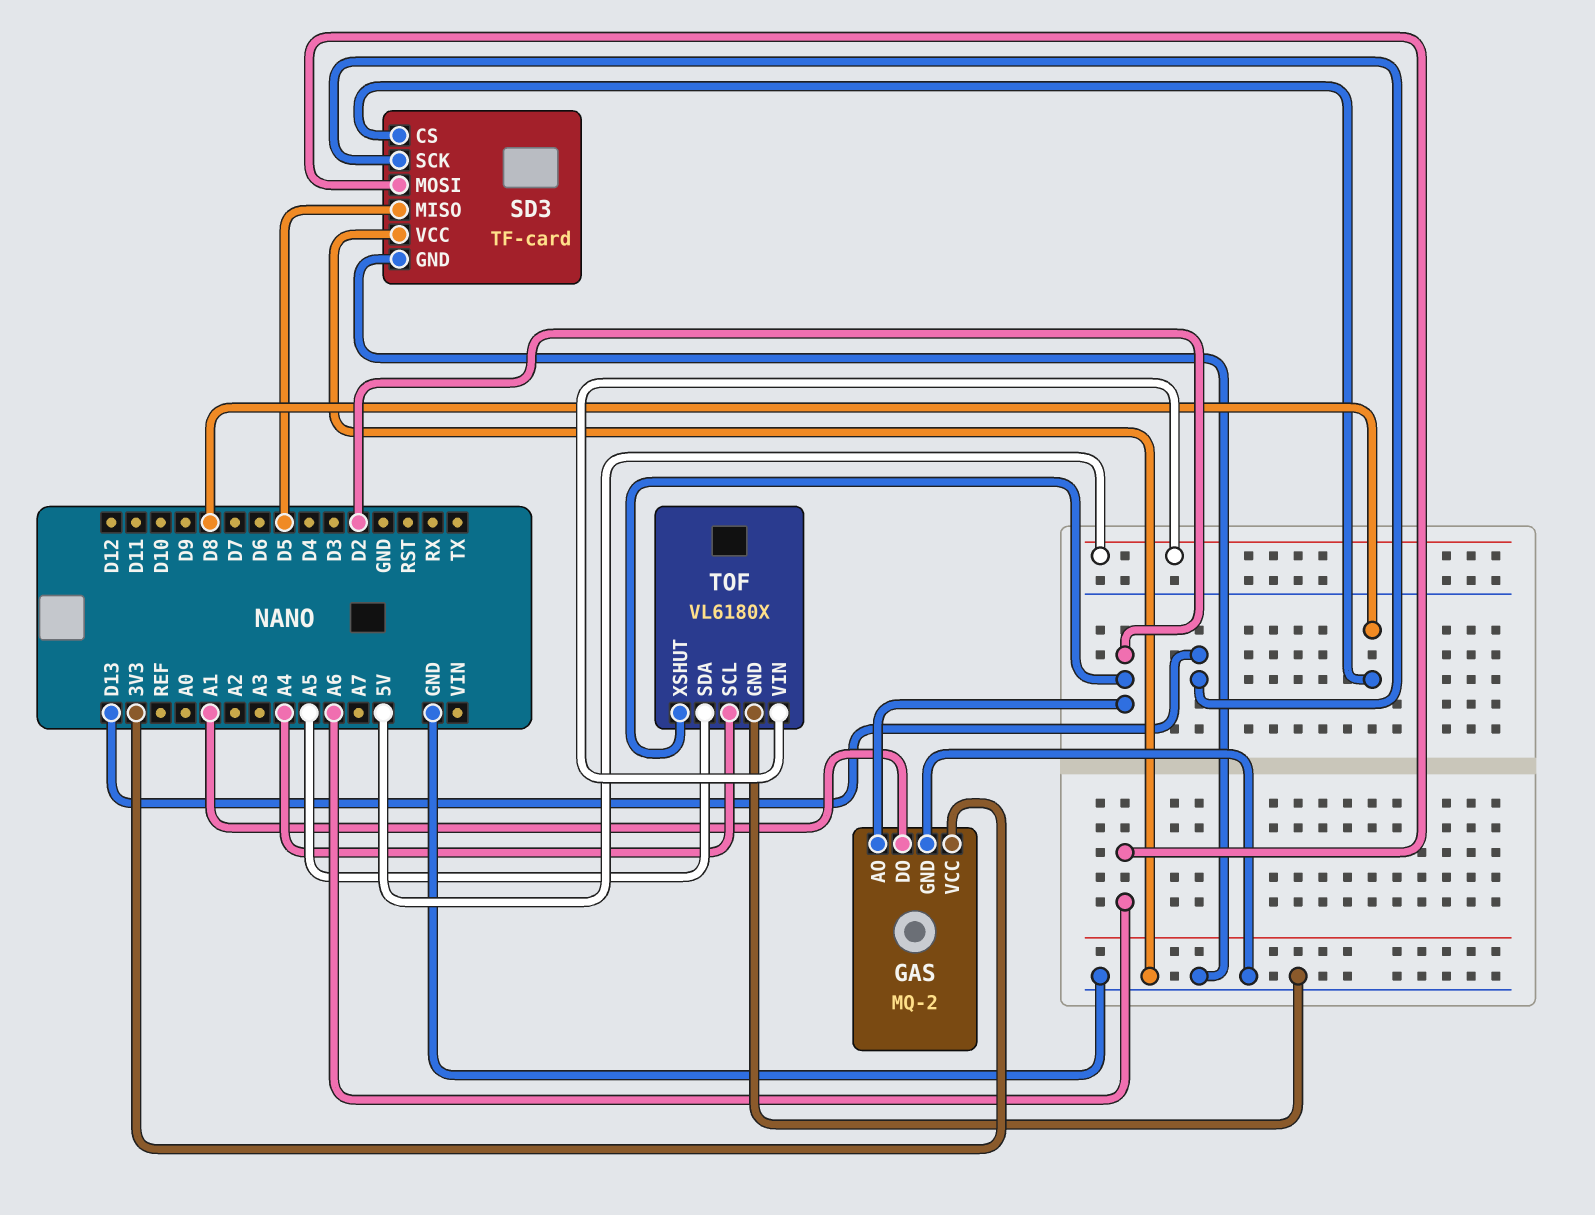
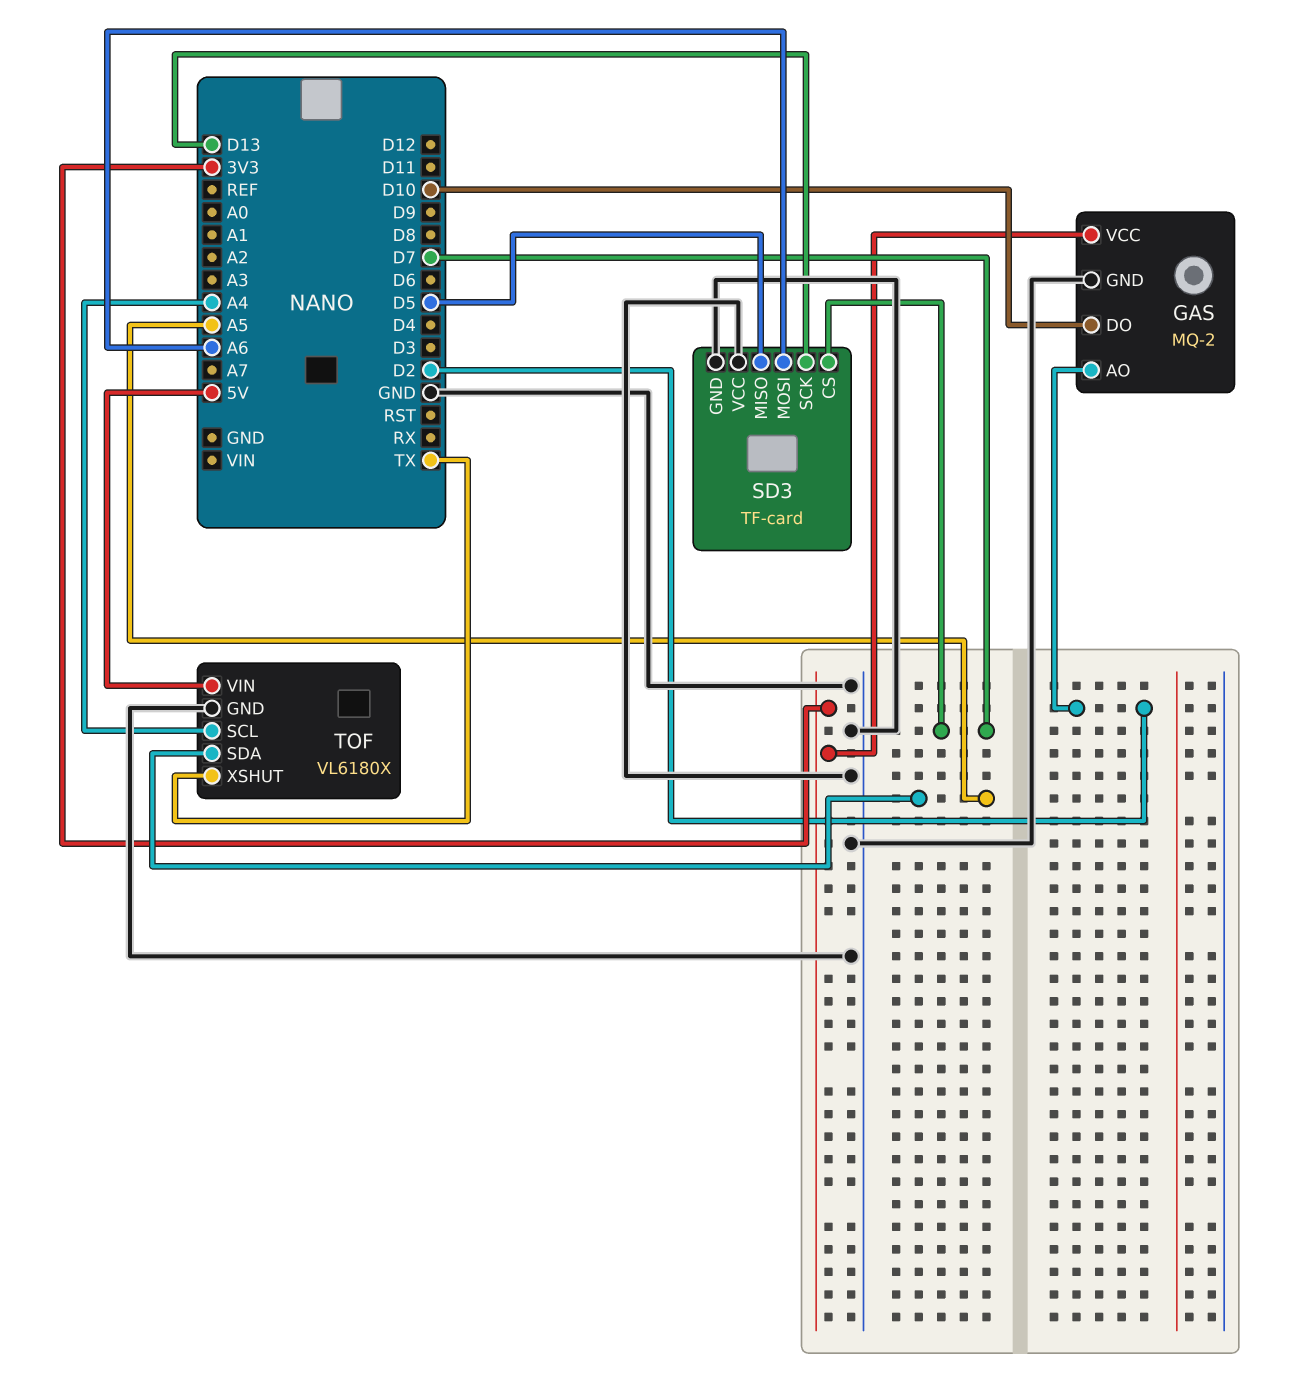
GAS pin DO: A1 -> D10
SD3 pin CS: D8 -> D7
TOF pin XSHUT: D2 -> TX

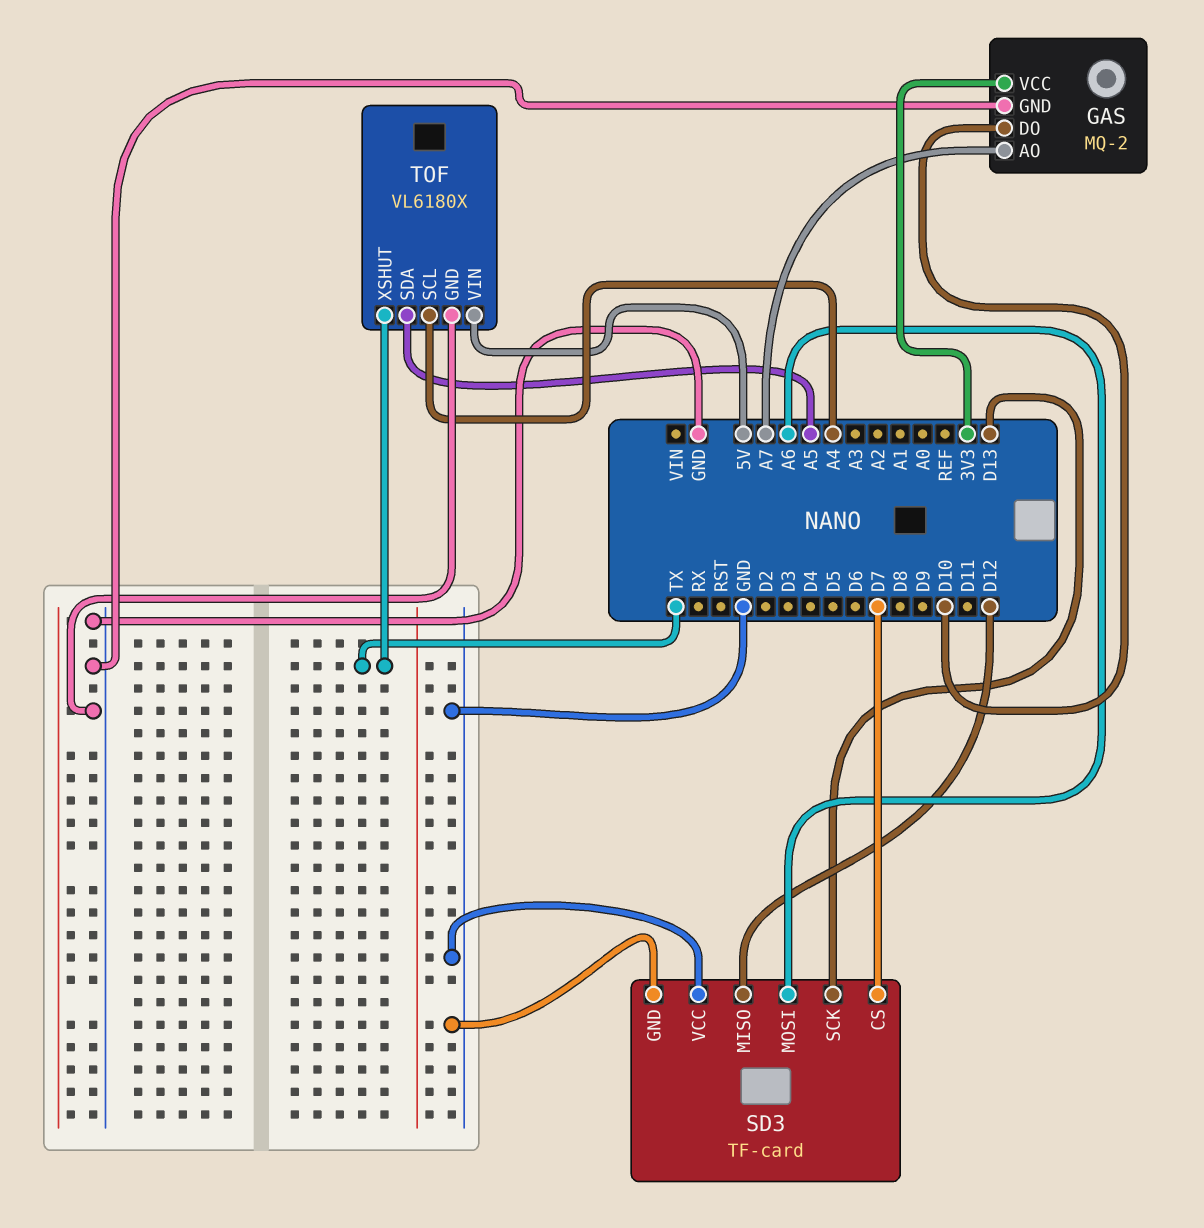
GAS pin AO: D2 -> A7
SD3 pin MISO: D5 -> D12

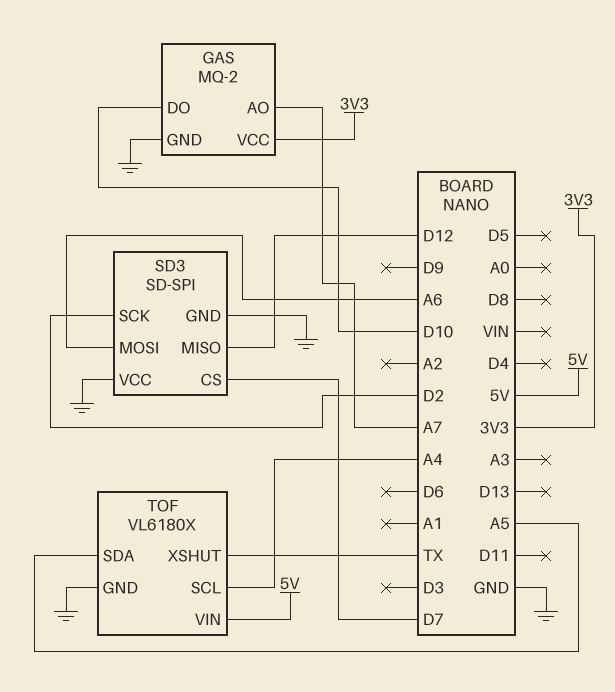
SD3: TF-card -> SD-SPI
SD3 pin SCK: D13 -> D2

